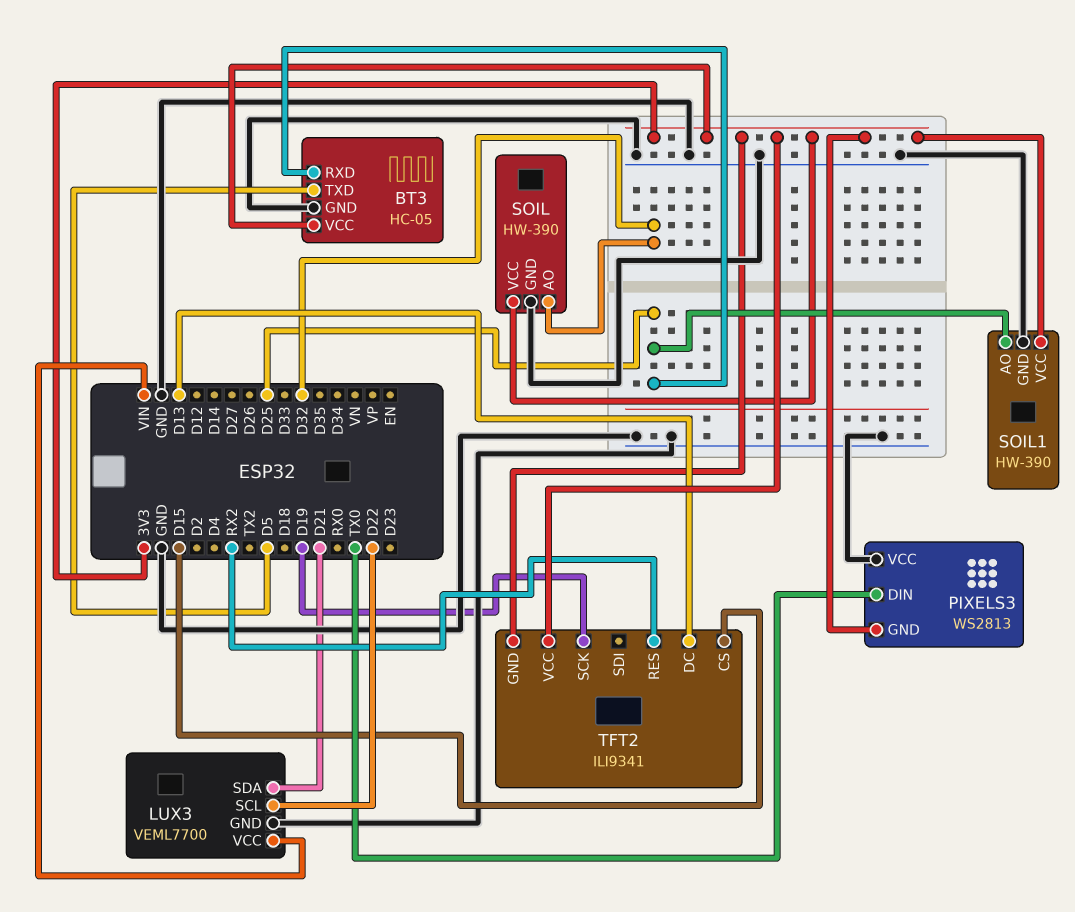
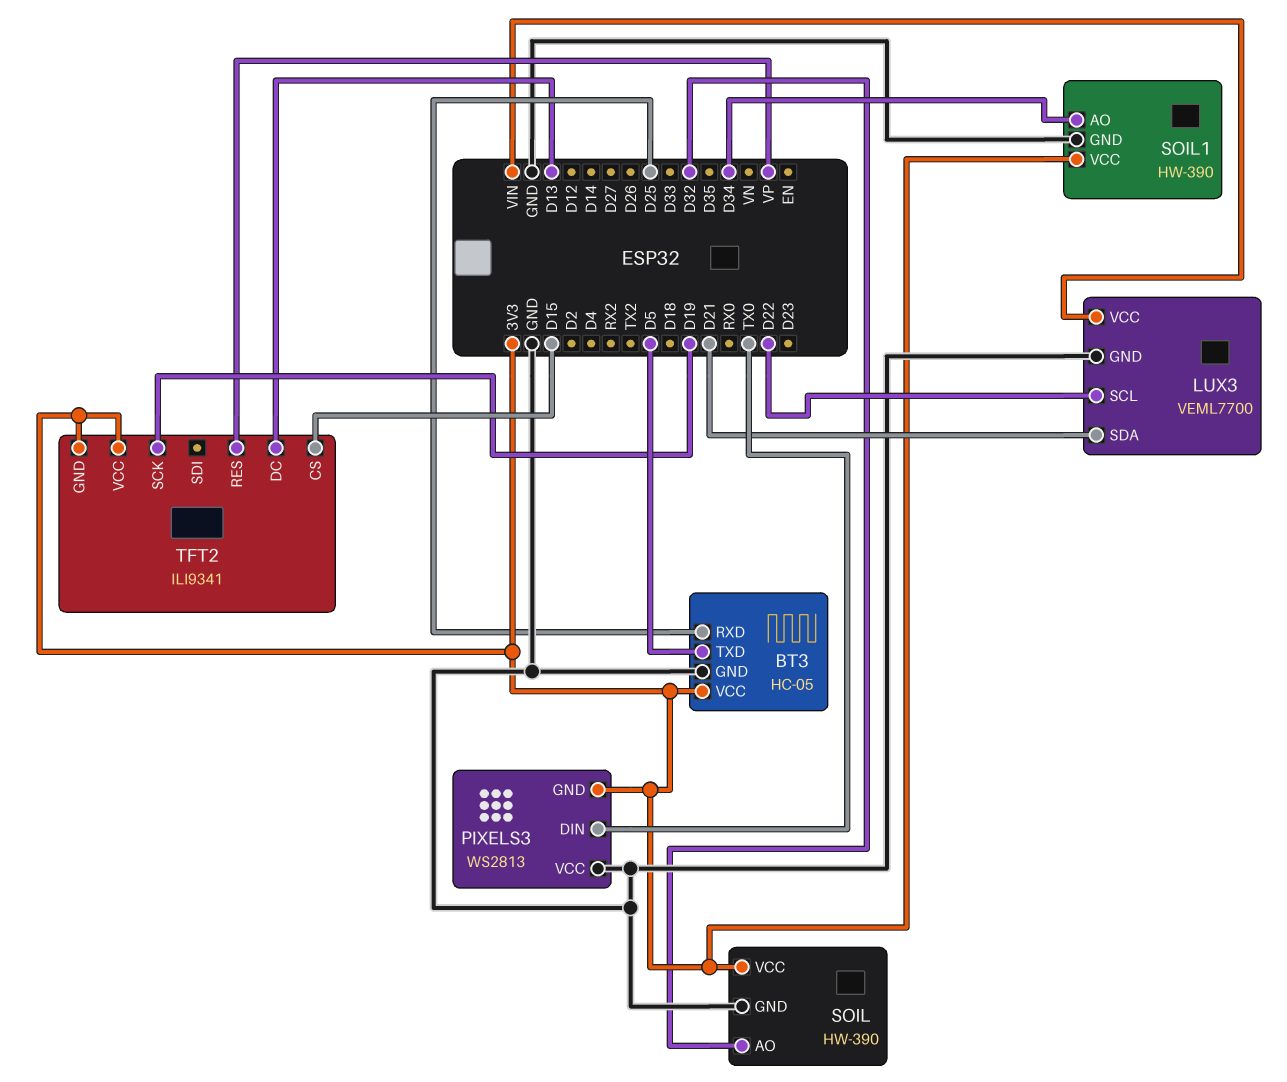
SOIL1 pin AO: D25 -> D34
TFT2 pin RES: RX2 -> VP

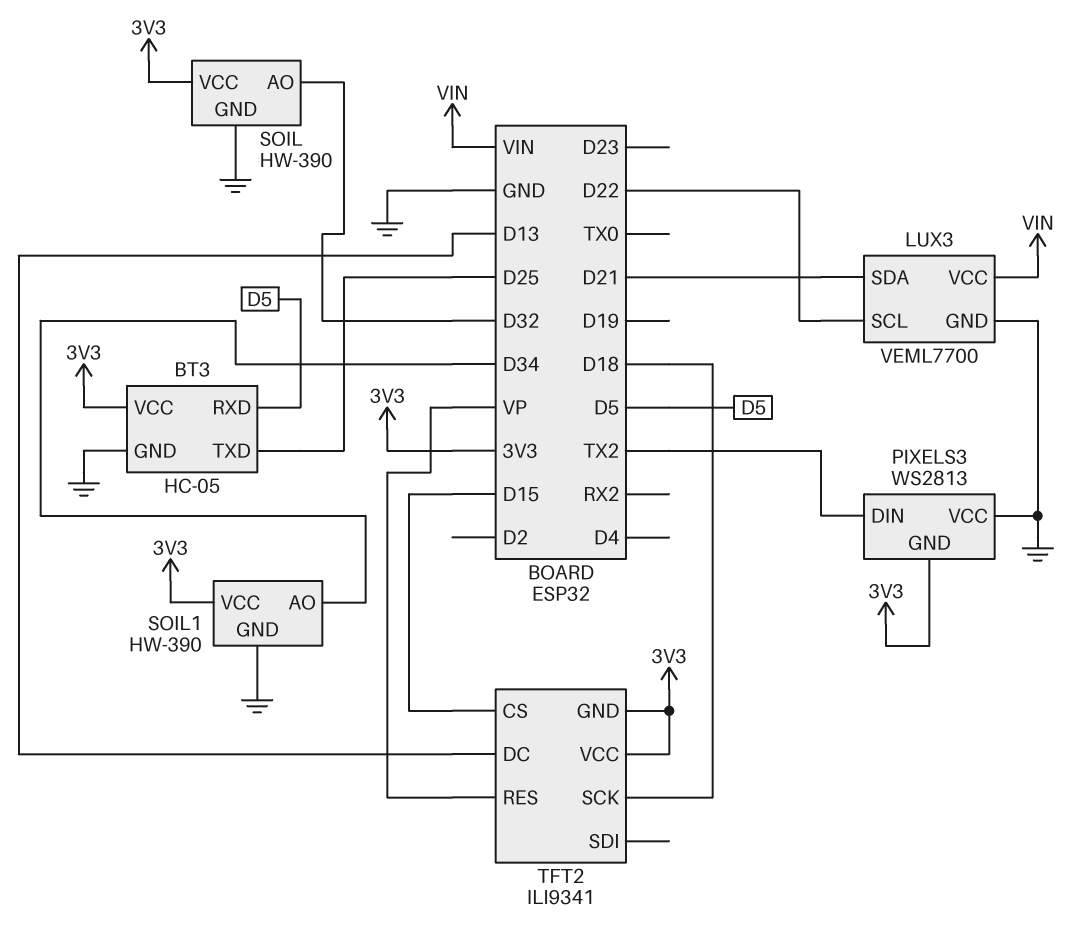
BT3 pin RXD: D25 -> D5
BT3 pin TXD: D5 -> D25
PIXELS3 pin DIN: TX0 -> TX2
TFT2 pin SCK: D19 -> D18

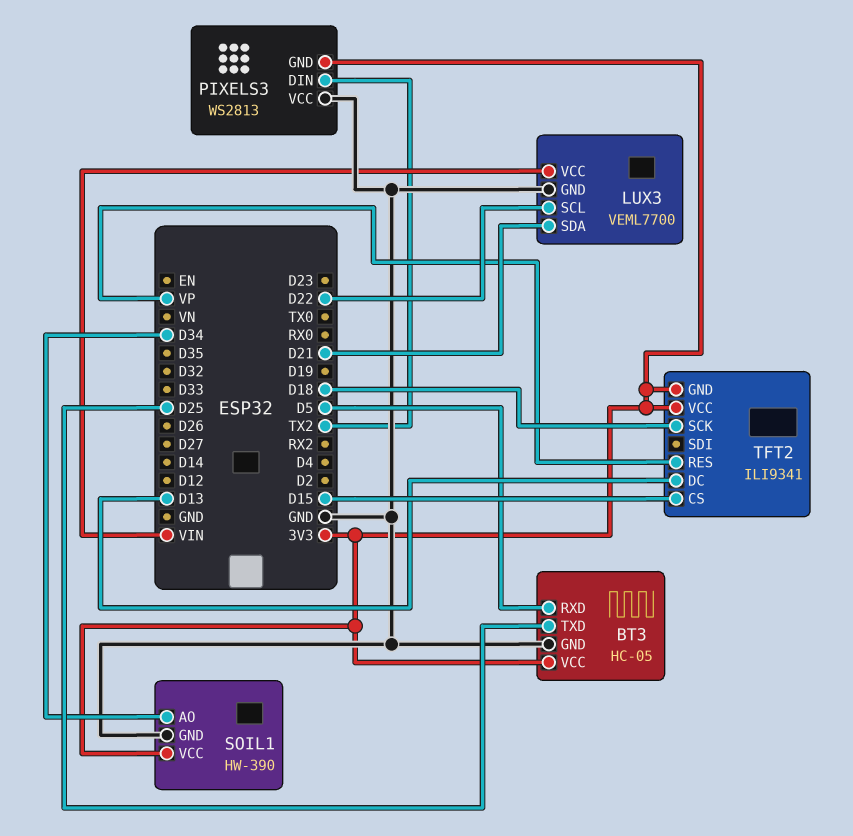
SOIL: HW-390 -> none
SOIL pin AO: D32 -> none
SOIL pin GND: GND -> none
SOIL pin VCC: 3V3 -> none

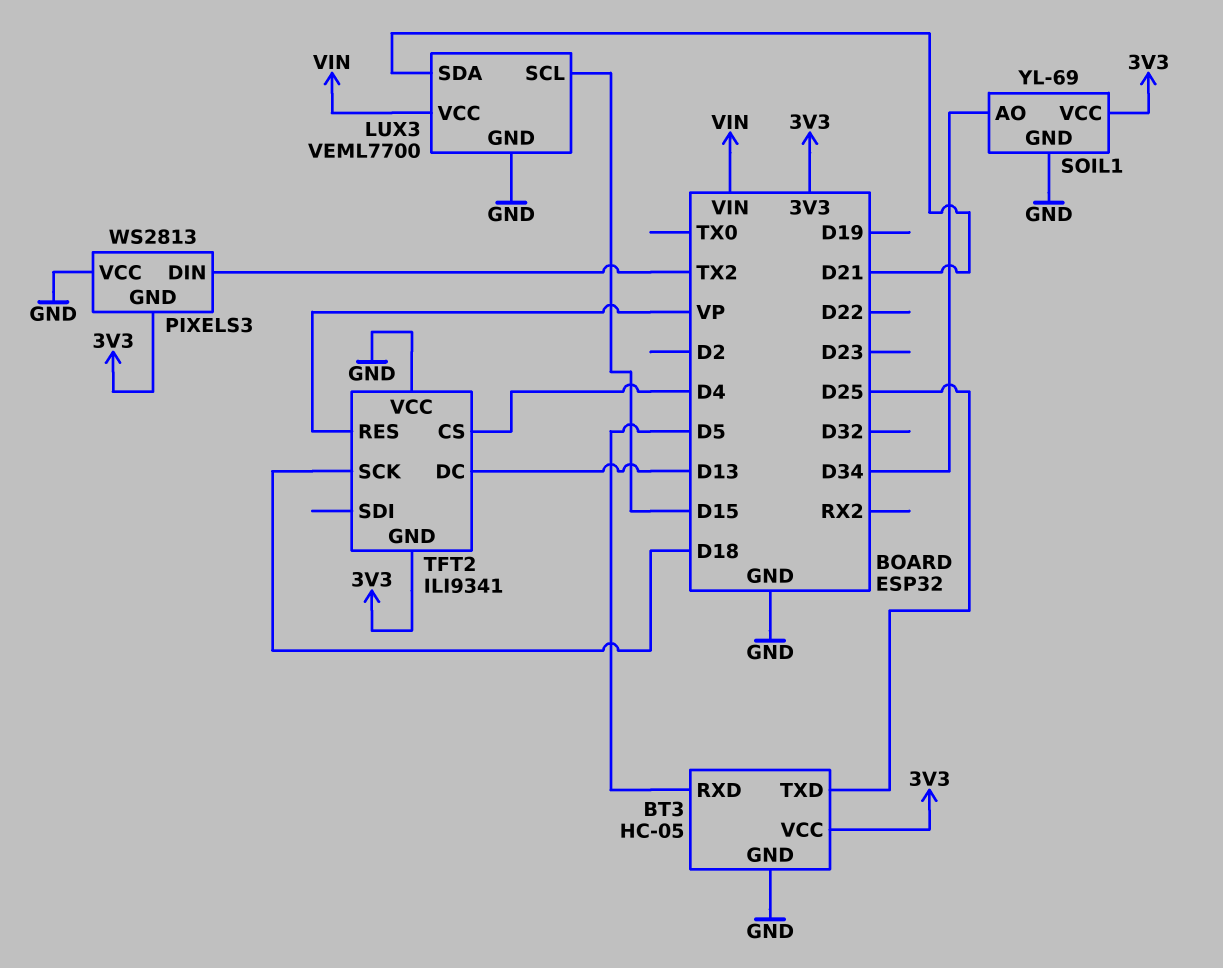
LUX3 pin SCL: D22 -> D15
SOIL1: HW-390 -> YL-69
TFT2 pin CS: D15 -> D4
TFT2 pin VCC: 3V3 -> GND

